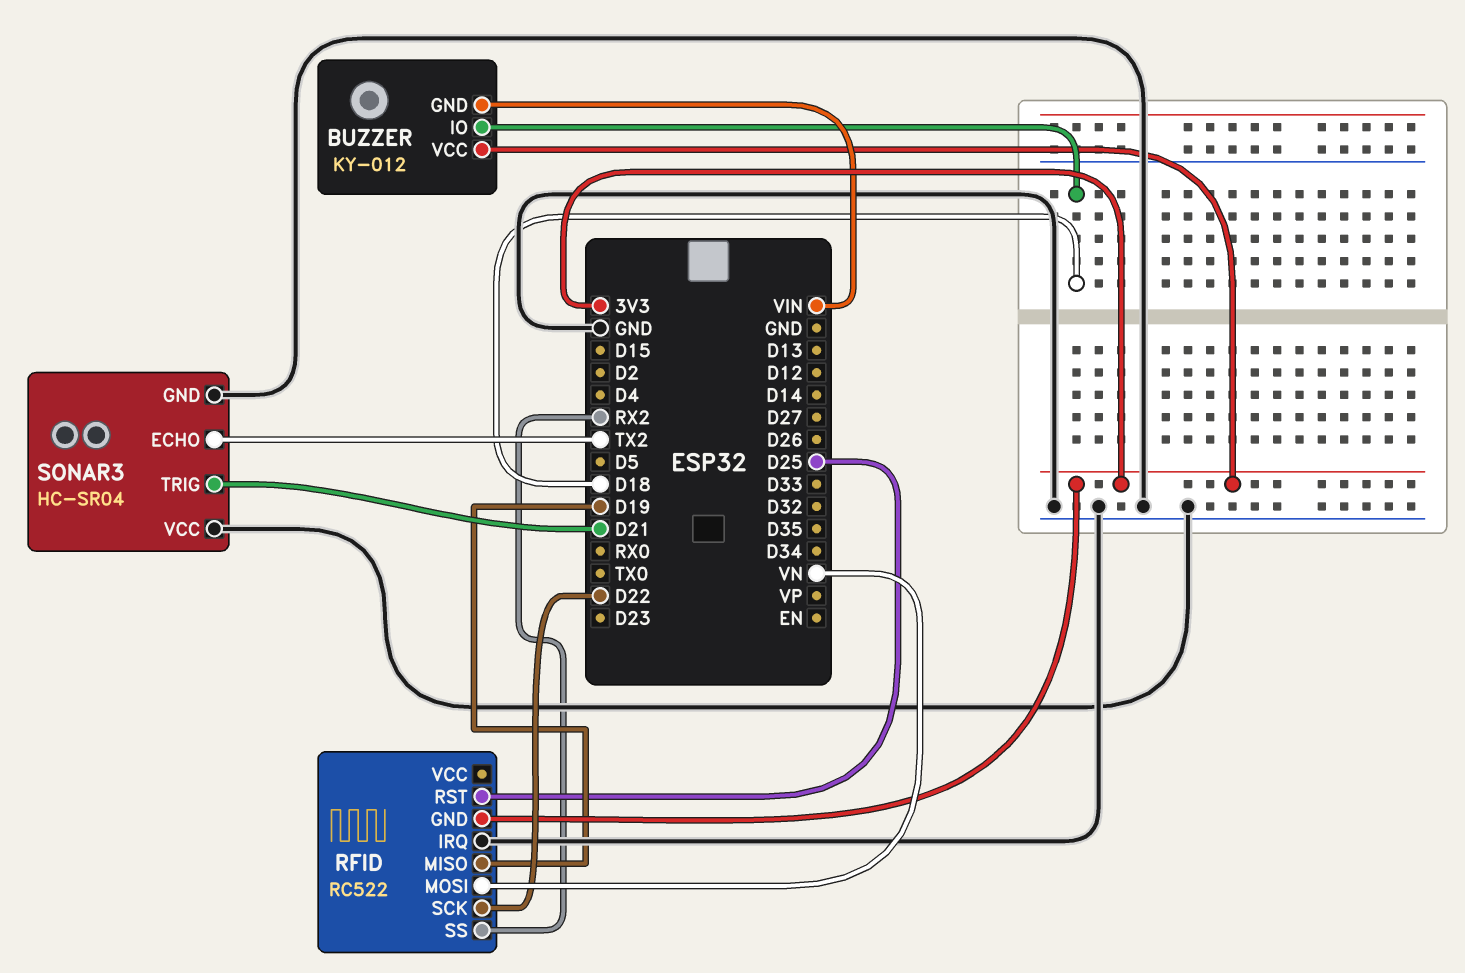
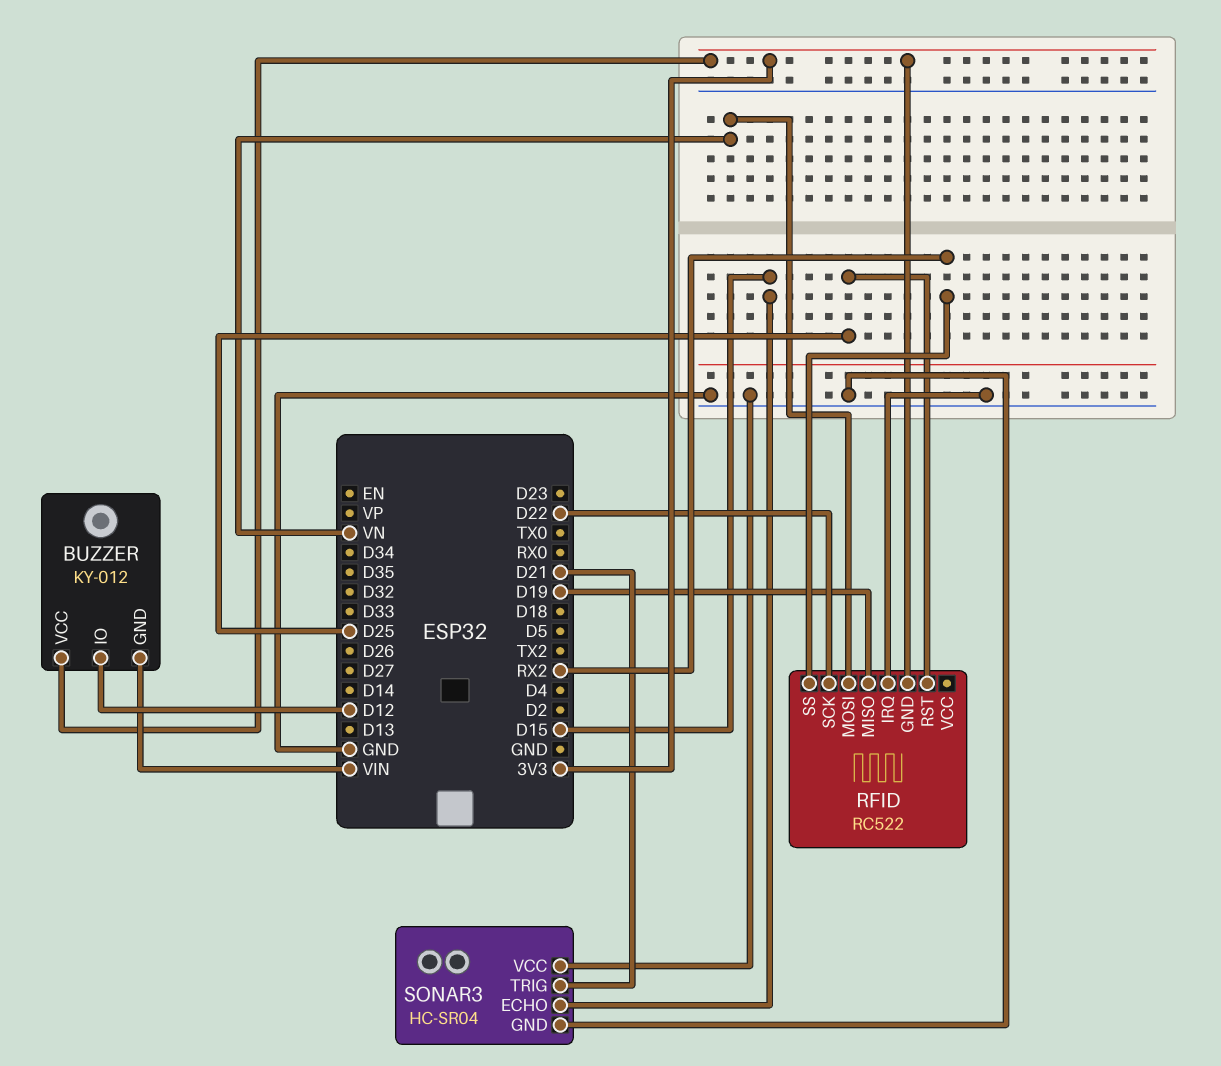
BUZZER pin IO: D18 -> D12
SONAR3 pin ECHO: TX2 -> D15

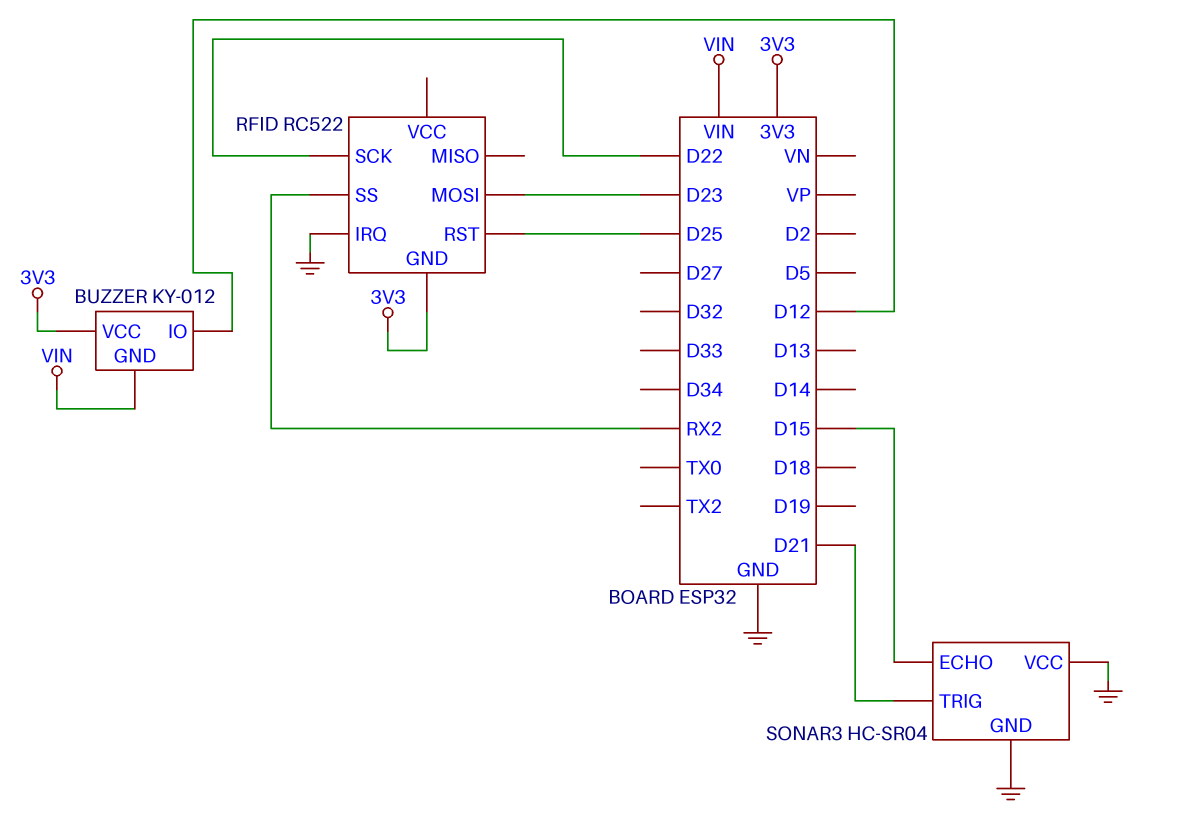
RFID pin MISO: D19 -> none
RFID pin MOSI: VN -> D23

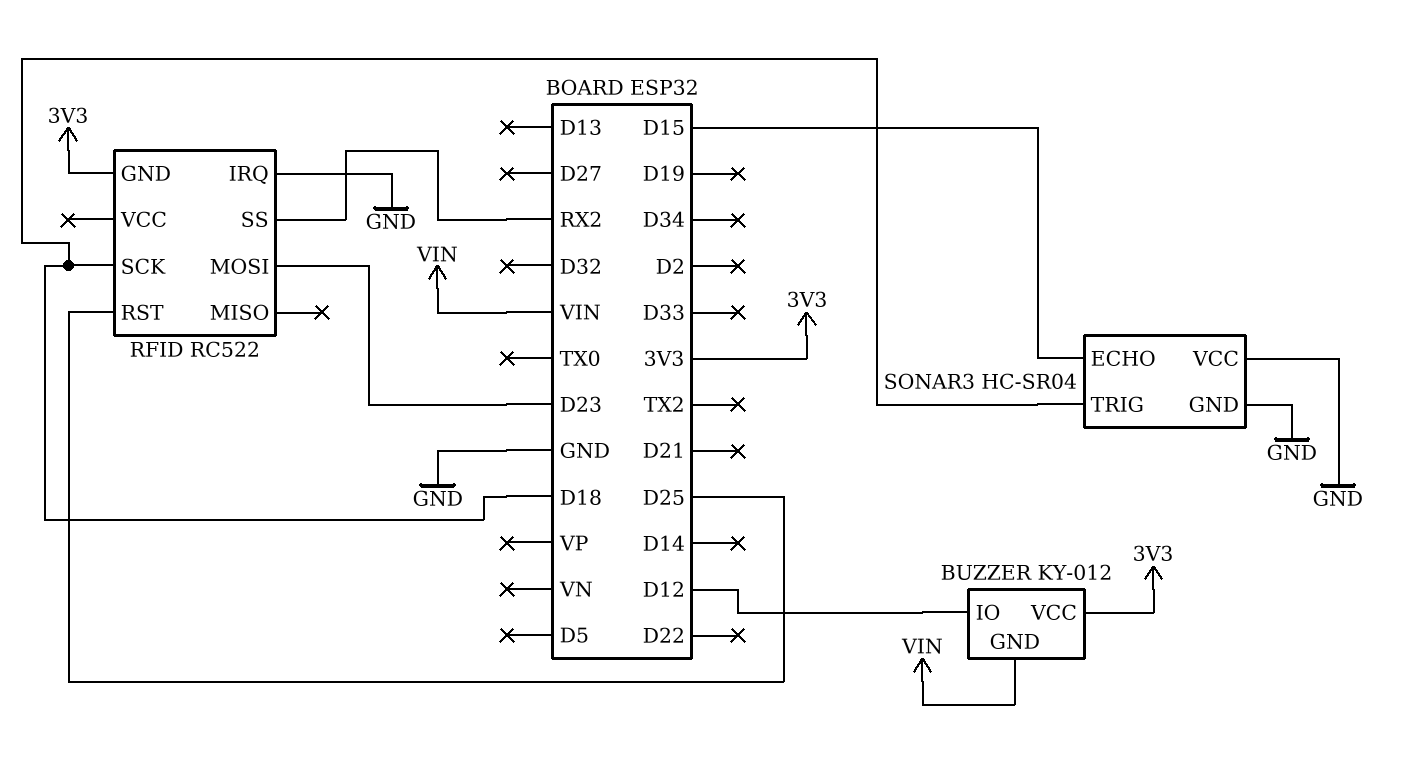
RFID pin SCK: D22 -> D18
SONAR3 pin TRIG: D21 -> D18

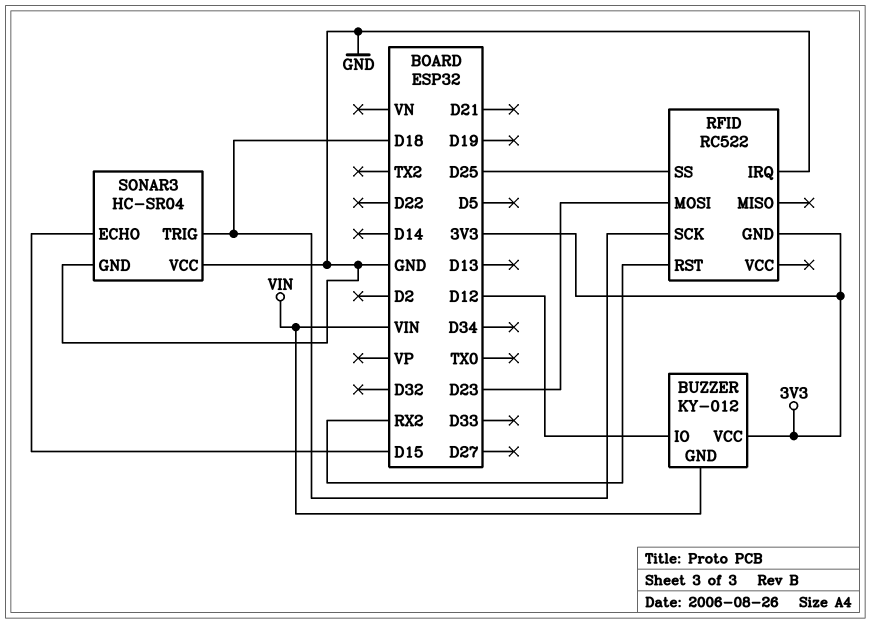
RFID pin RST: D25 -> RX2
RFID pin SS: RX2 -> D25

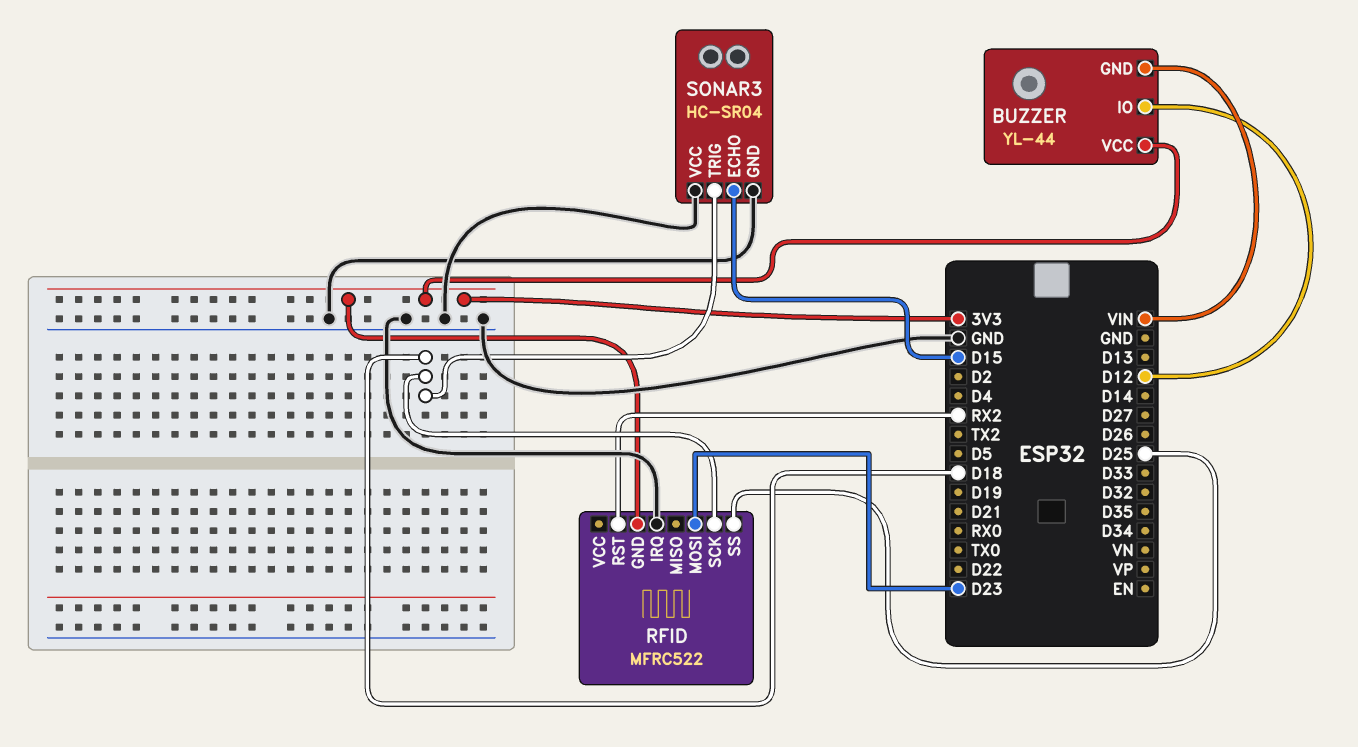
BUZZER: KY-012 -> YL-44
RFID: RC522 -> MFRC522

